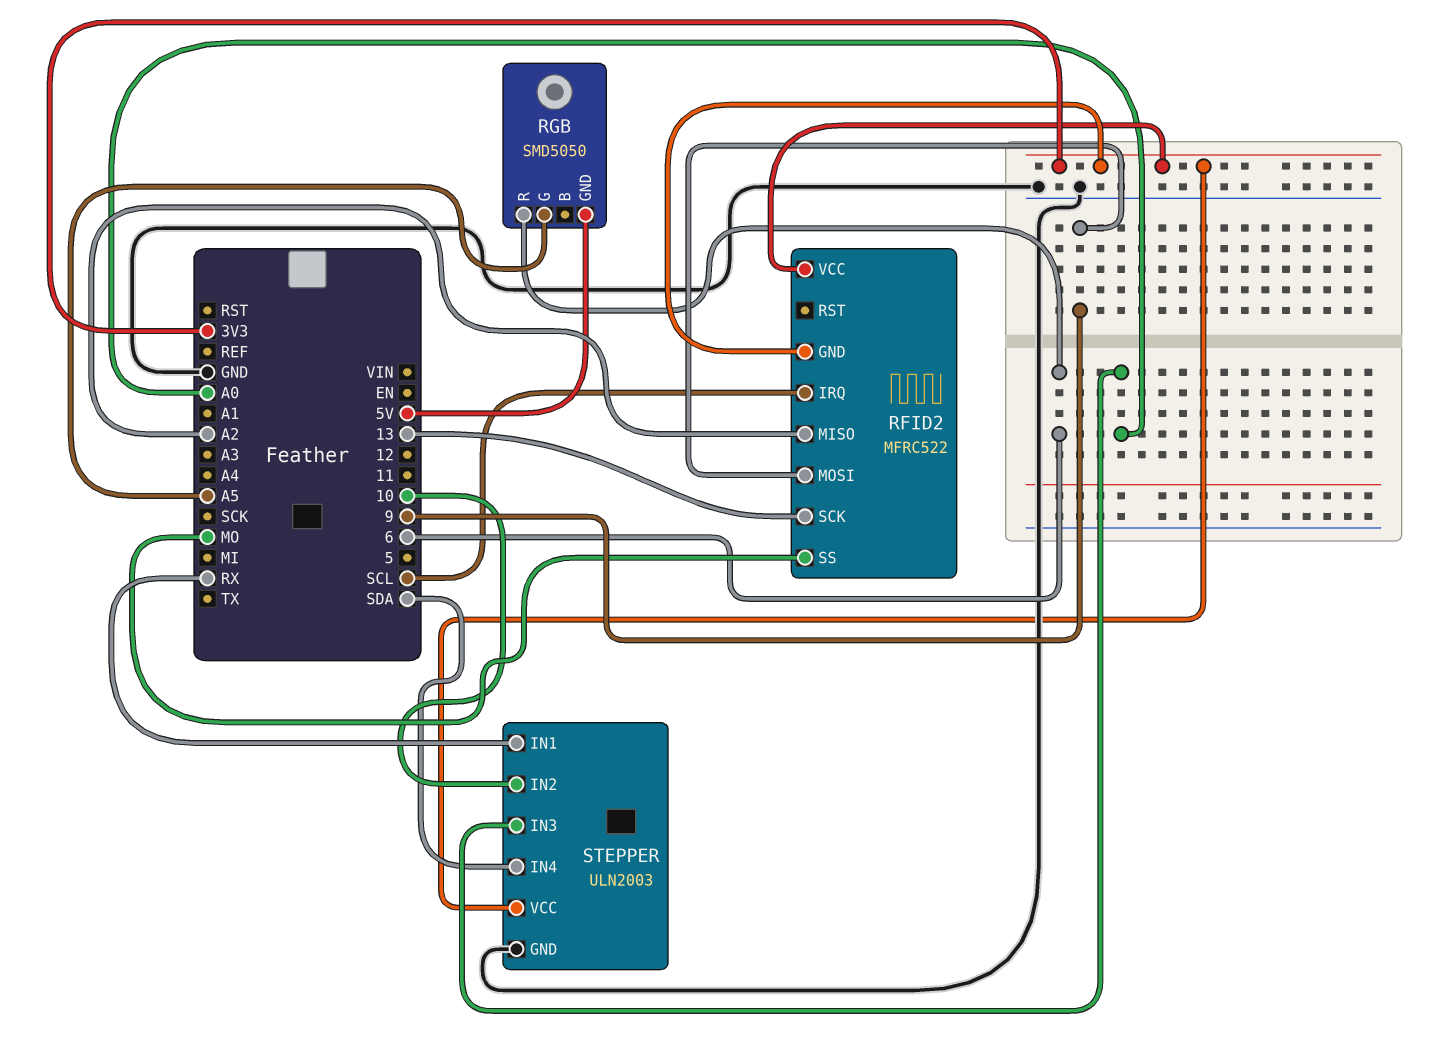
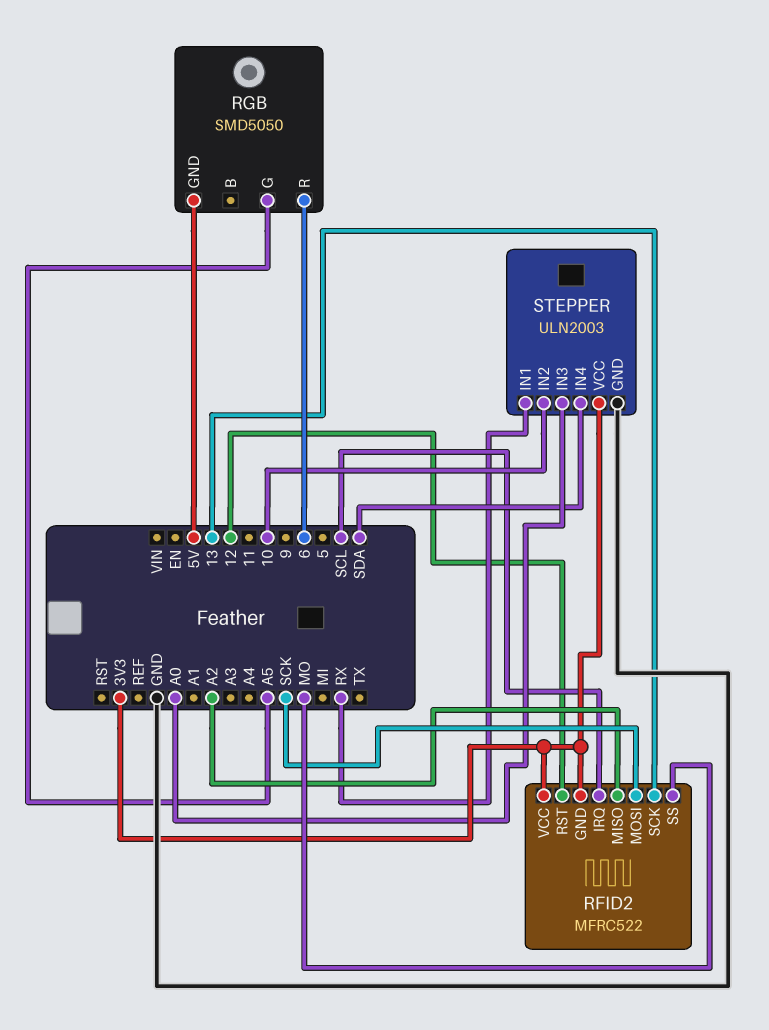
RFID2 pin MOSI: 9 -> SCK
RFID2 pin RST: none -> 12

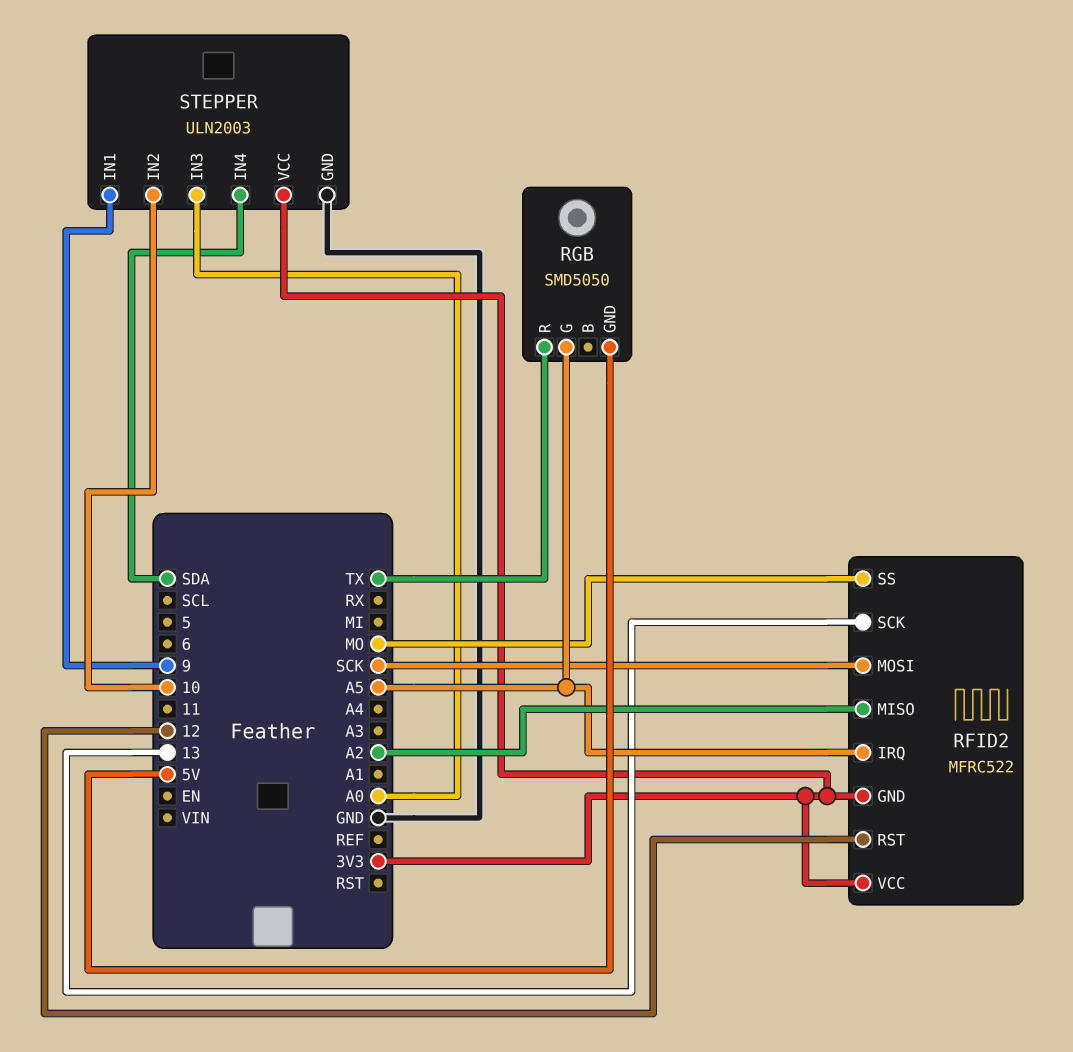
RFID2 pin IRQ: SCL -> A5
RGB pin R: 6 -> TX
STEPPER pin IN1: RX -> 9

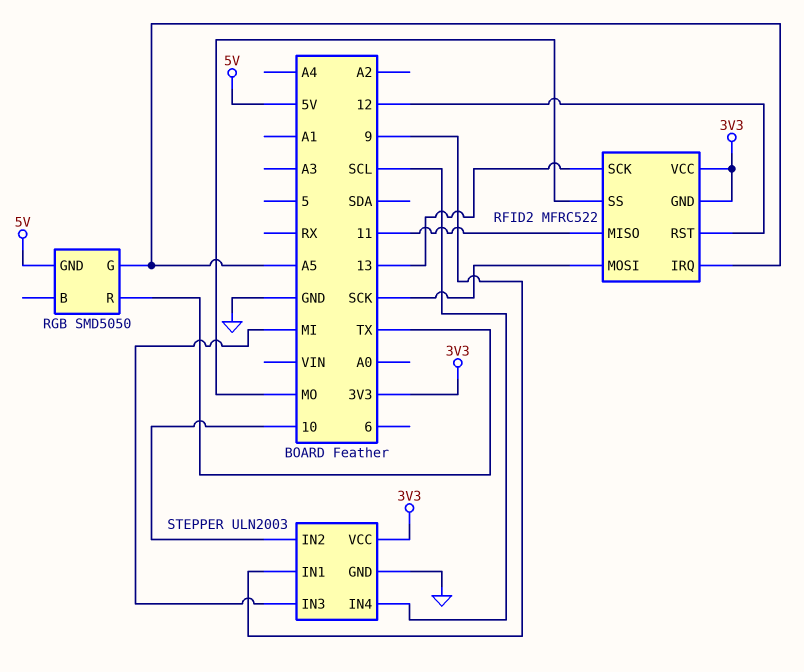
RFID2 pin MISO: A2 -> 11
STEPPER pin IN3: A0 -> MI
STEPPER pin IN4: SDA -> SCL

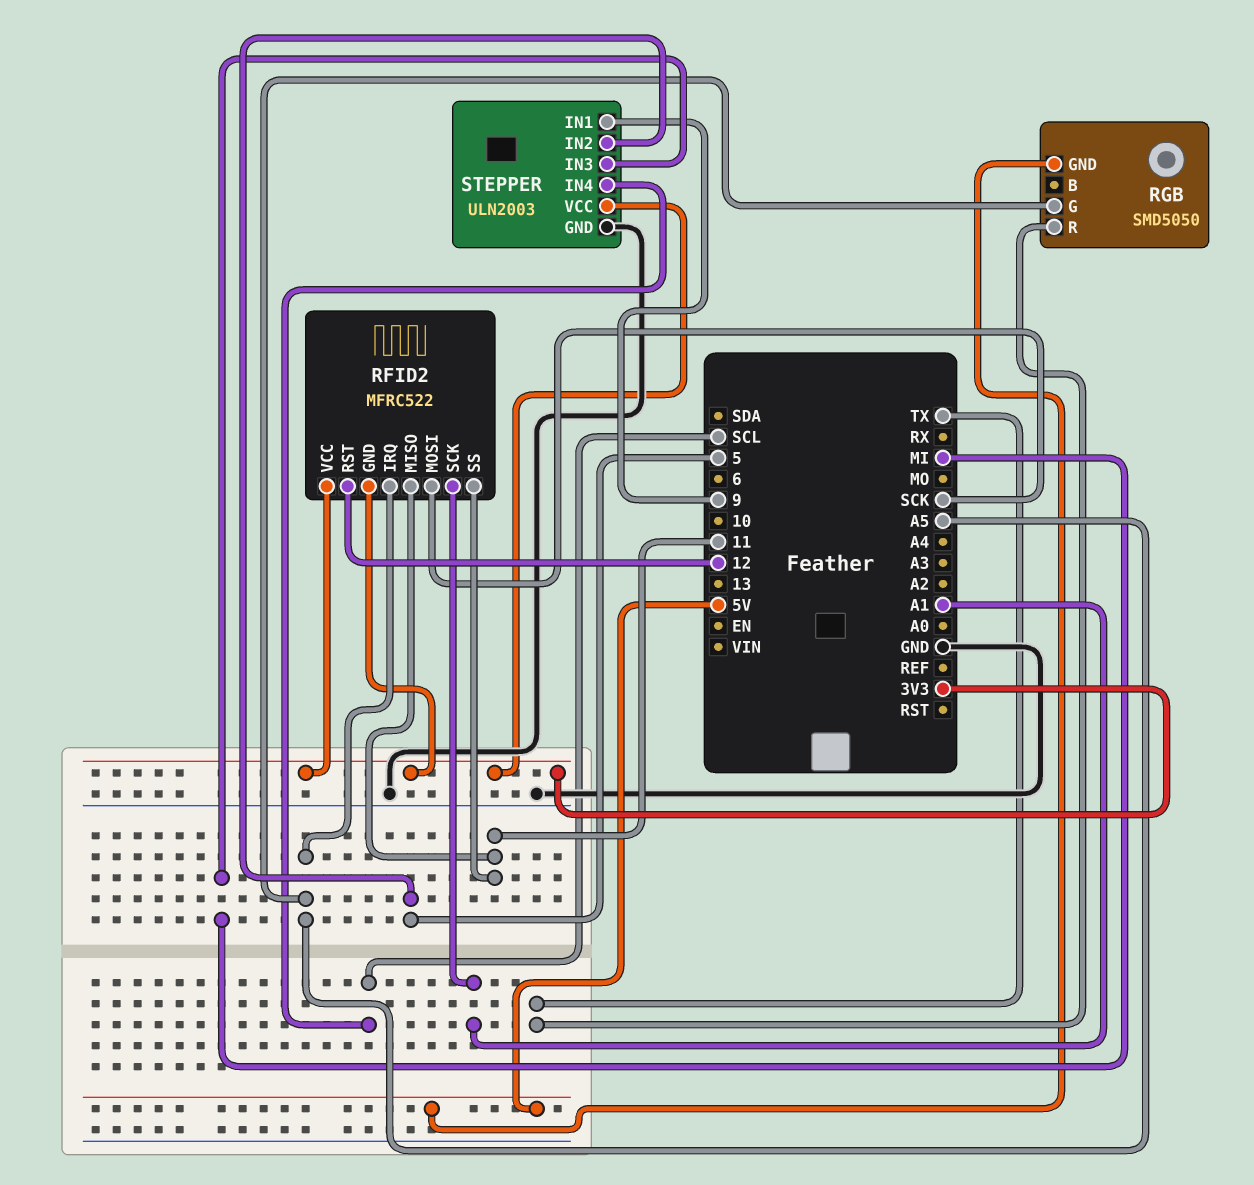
RFID2 pin SCK: 13 -> A1
RFID2 pin SS: MO -> 11
STEPPER pin IN2: 10 -> 5

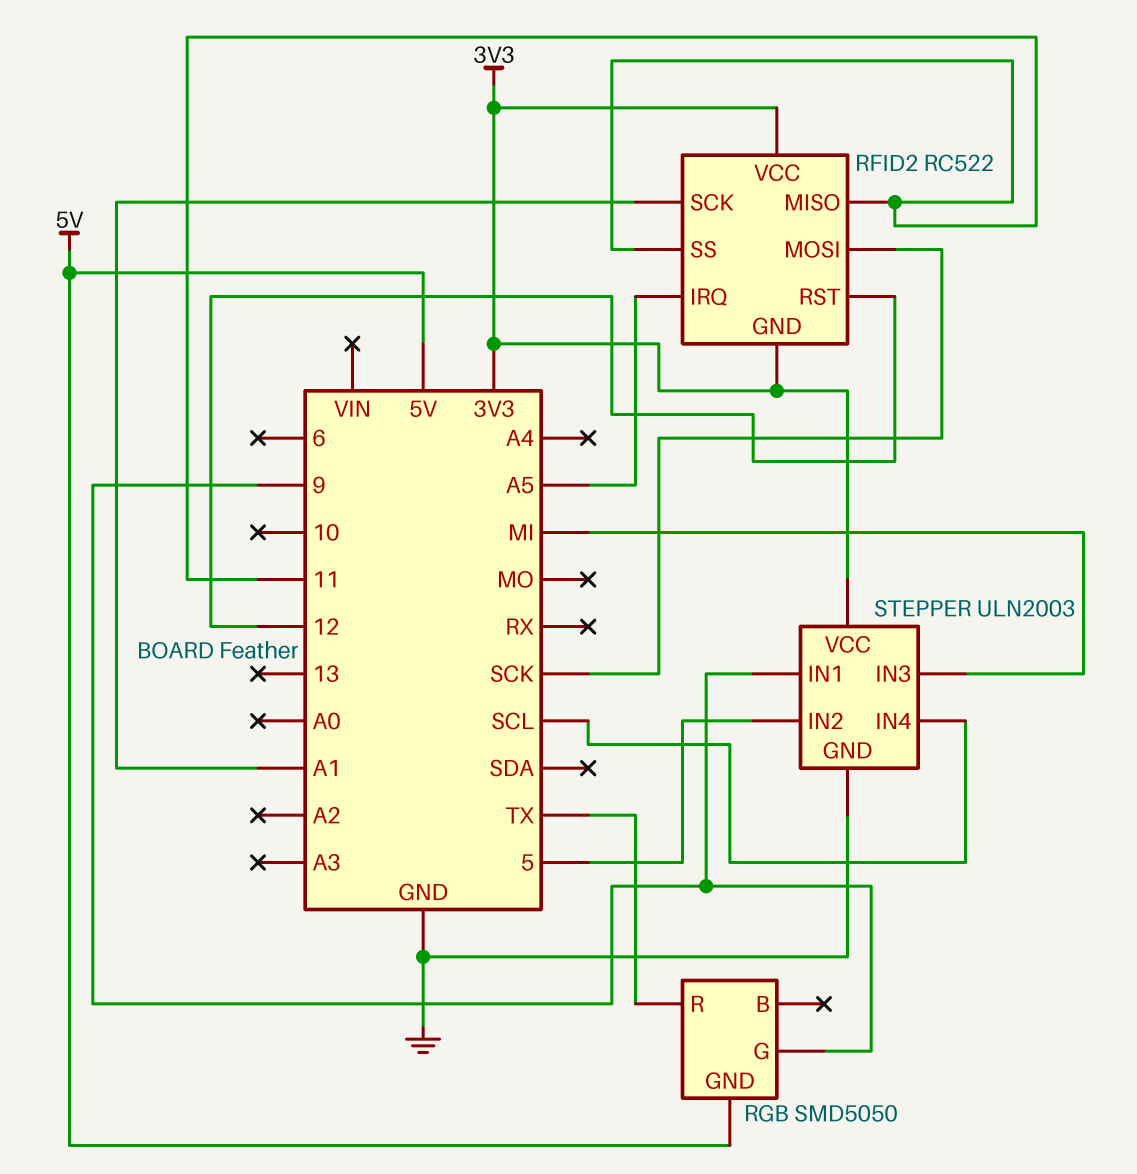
RFID2: MFRC522 -> RC522
RGB pin G: A5 -> 9

